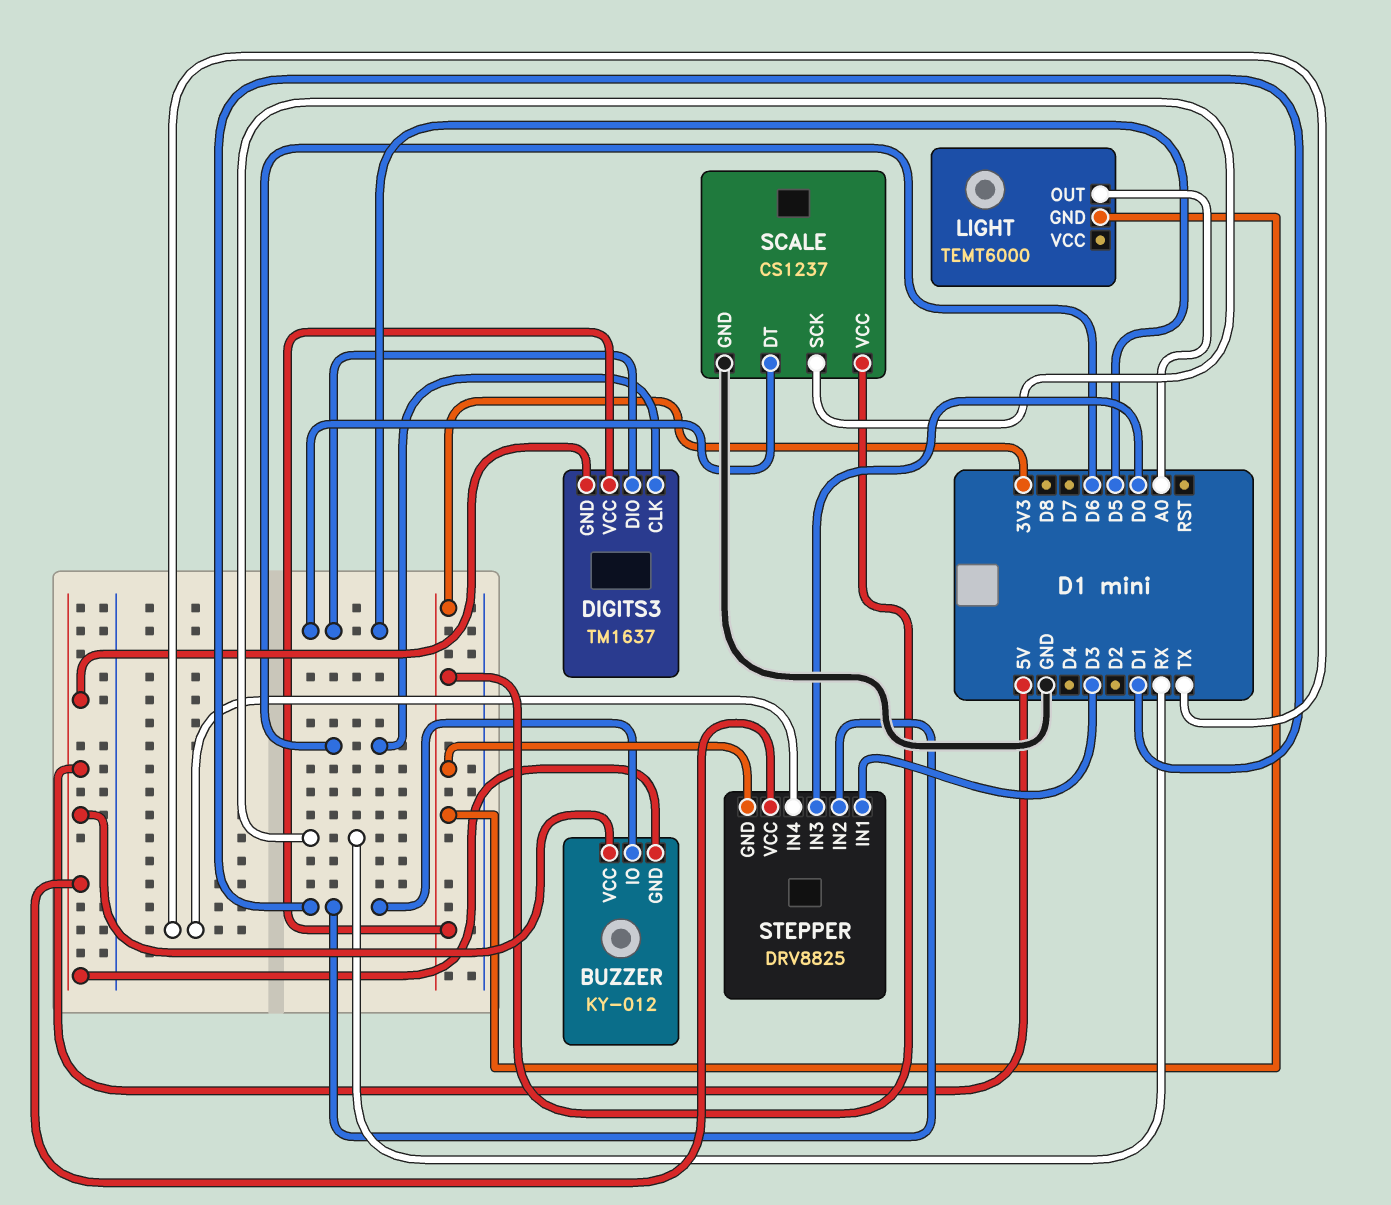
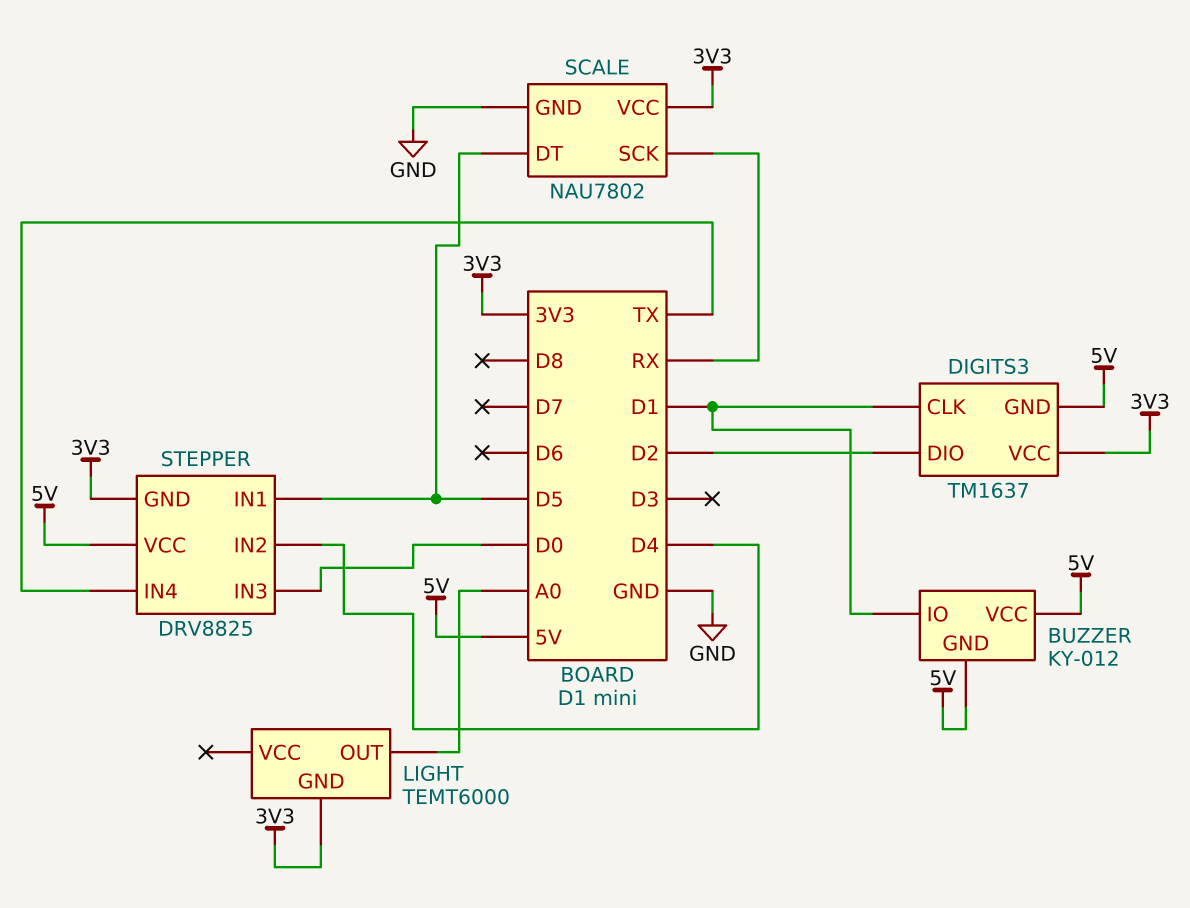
DIGITS3 pin CLK: D6 -> D1
DIGITS3 pin DIO: D5 -> D2
SCALE: CS1237 -> NAU7802
STEPPER pin IN1: D3 -> D5
STEPPER pin IN2: D1 -> D4

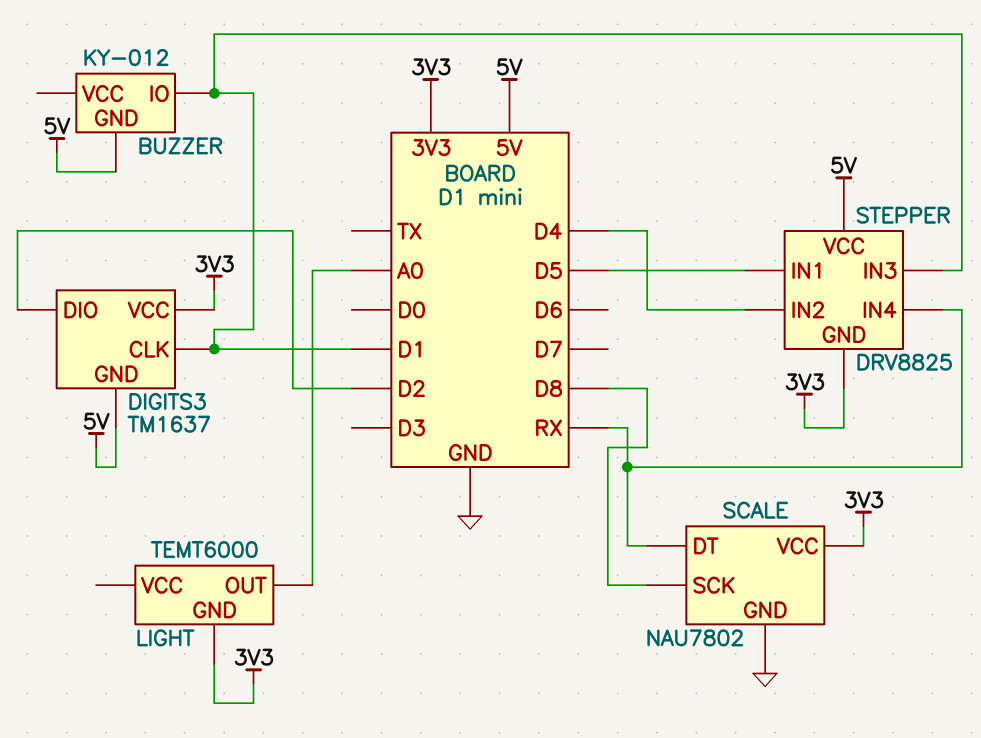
BUZZER pin VCC: 5V -> none
SCALE pin DT: D5 -> RX
SCALE pin SCK: RX -> D8
STEPPER pin IN3: D0 -> D1
STEPPER pin IN4: TX -> RX

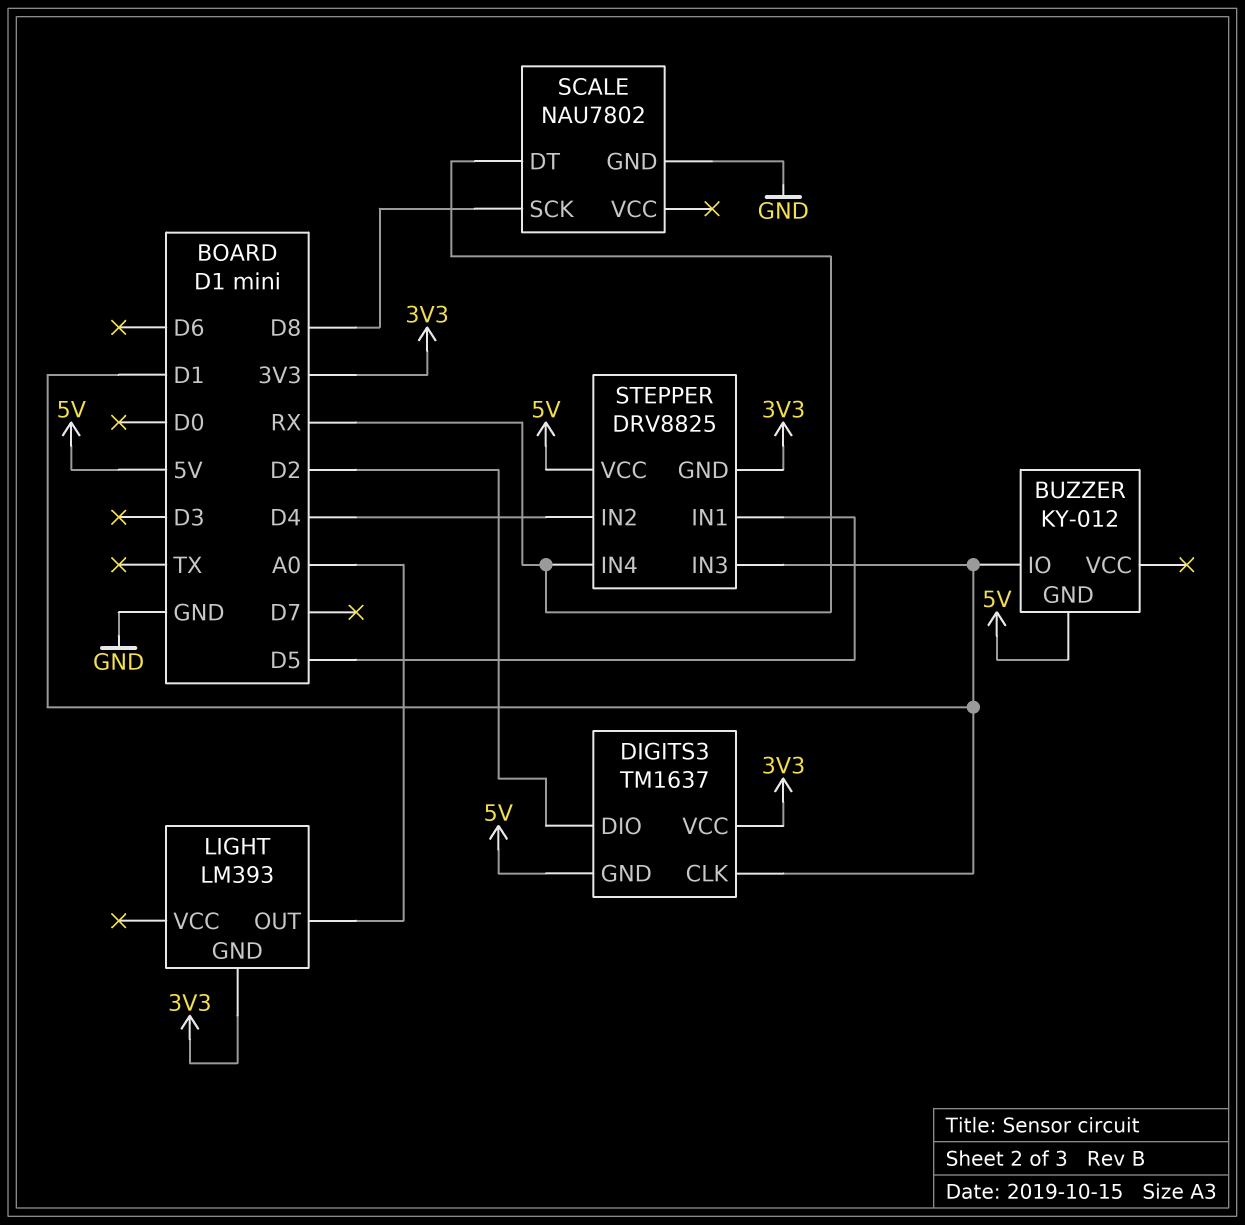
LIGHT: TEMT6000 -> LM393
SCALE pin VCC: 3V3 -> none

